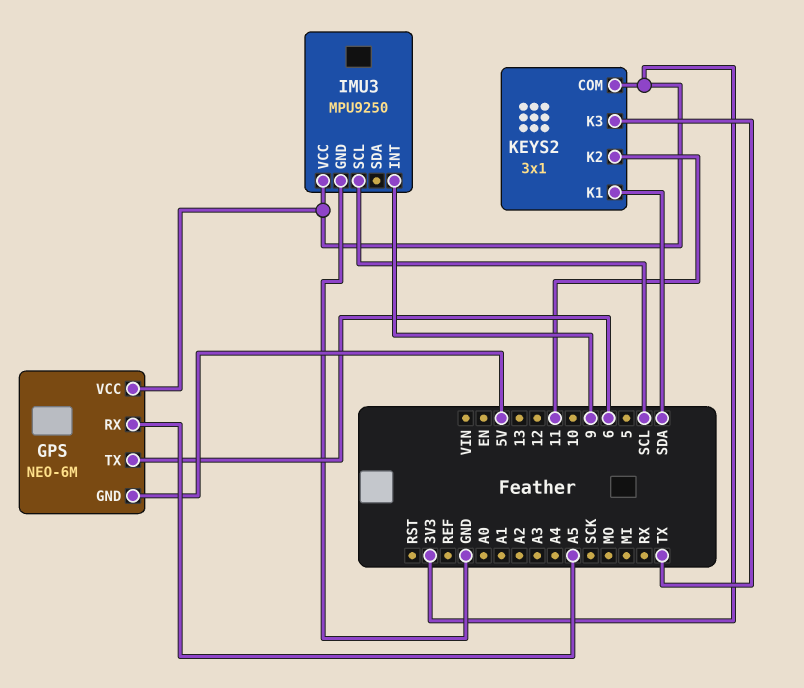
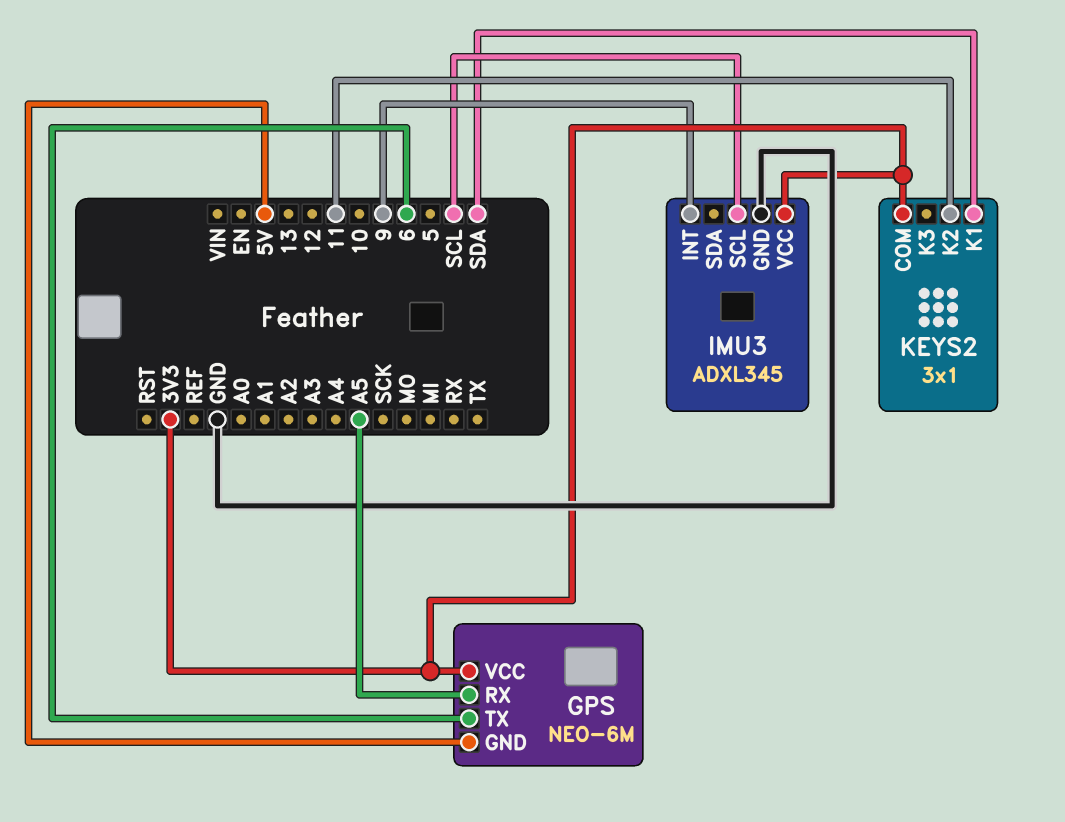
IMU3: MPU9250 -> ADXL345
KEYS2 pin K3: TX -> none

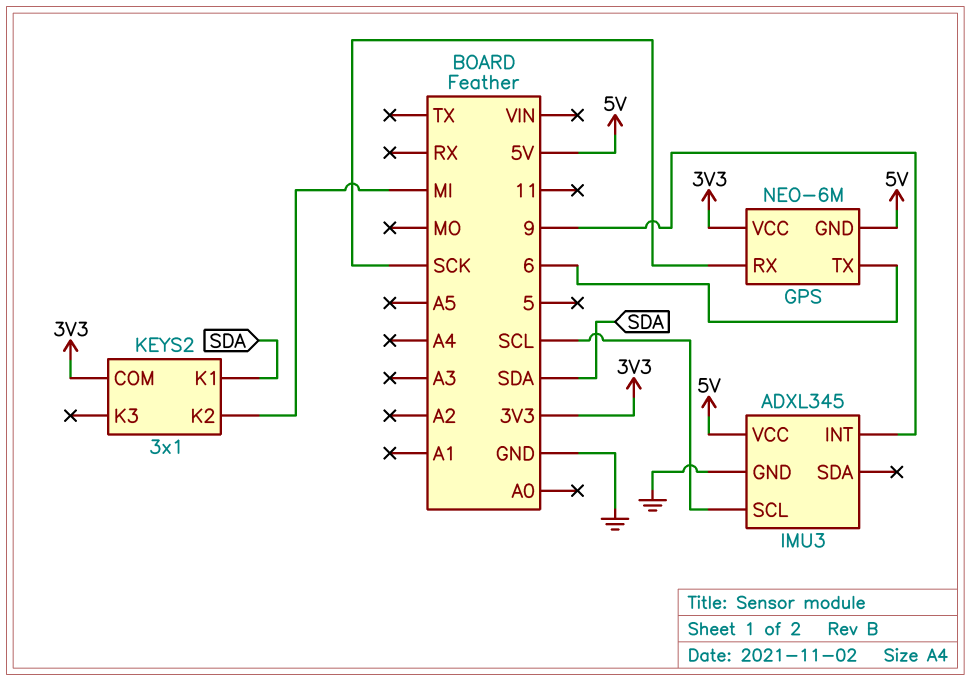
GPS pin RX: A5 -> SCK
IMU3 pin VCC: 3V3 -> 5V
KEYS2 pin K2: 11 -> MI

